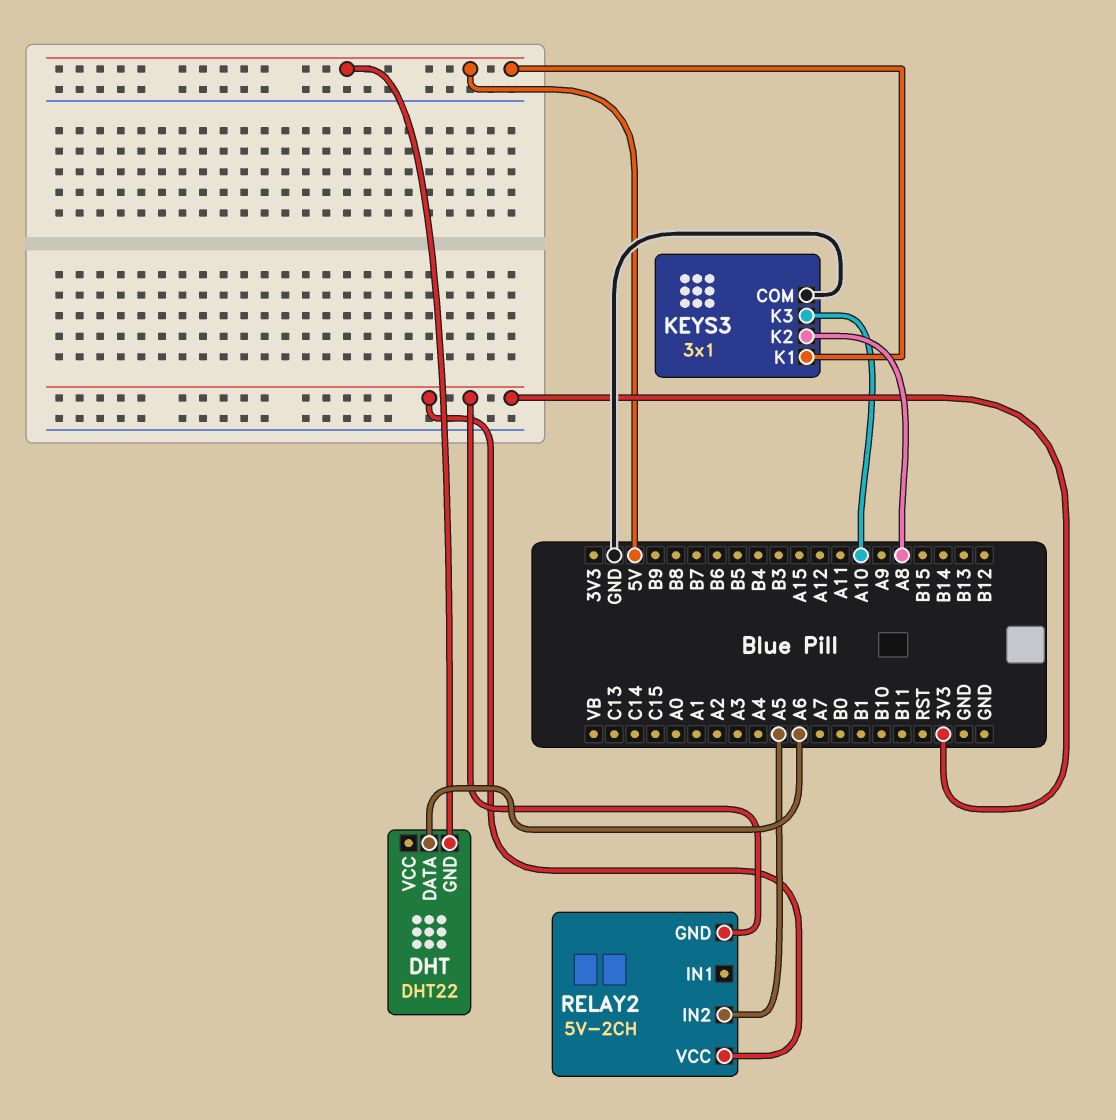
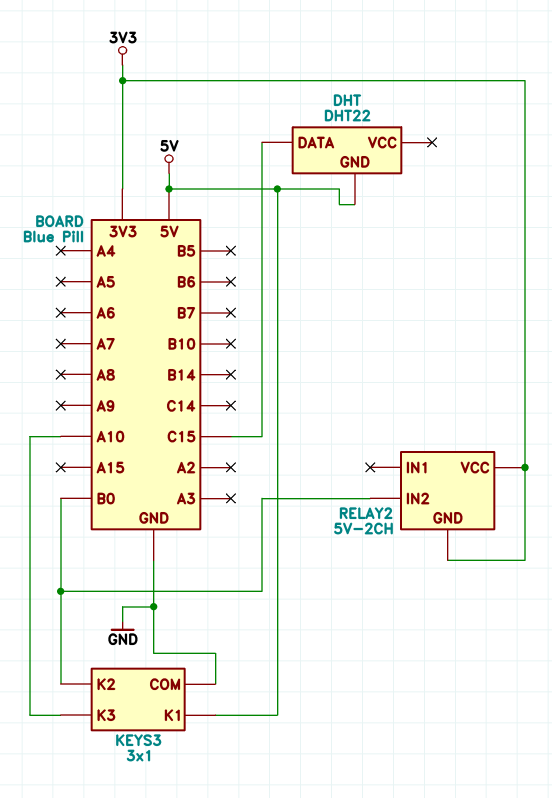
DHT pin DATA: A6 -> C15
KEYS3 pin K2: A8 -> B0
RELAY2 pin IN2: A5 -> B0

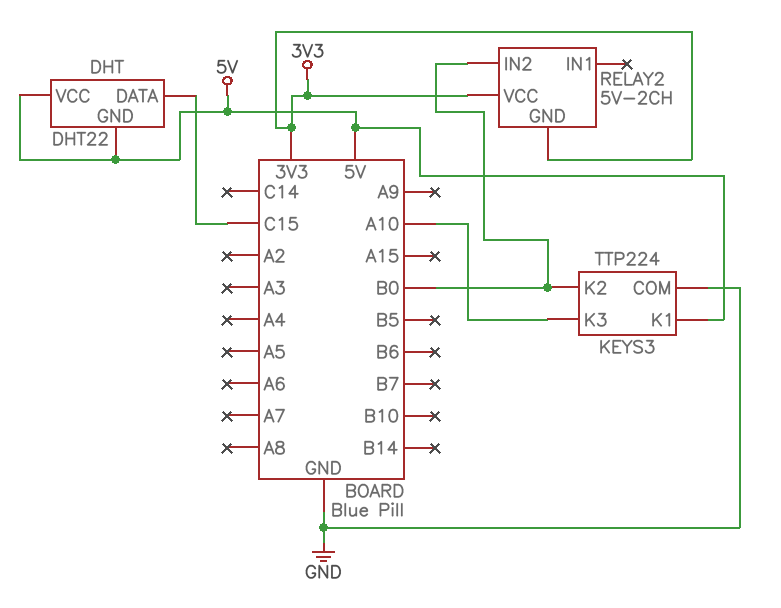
DHT pin VCC: none -> 5V
KEYS3: 3x1 -> TTP224

